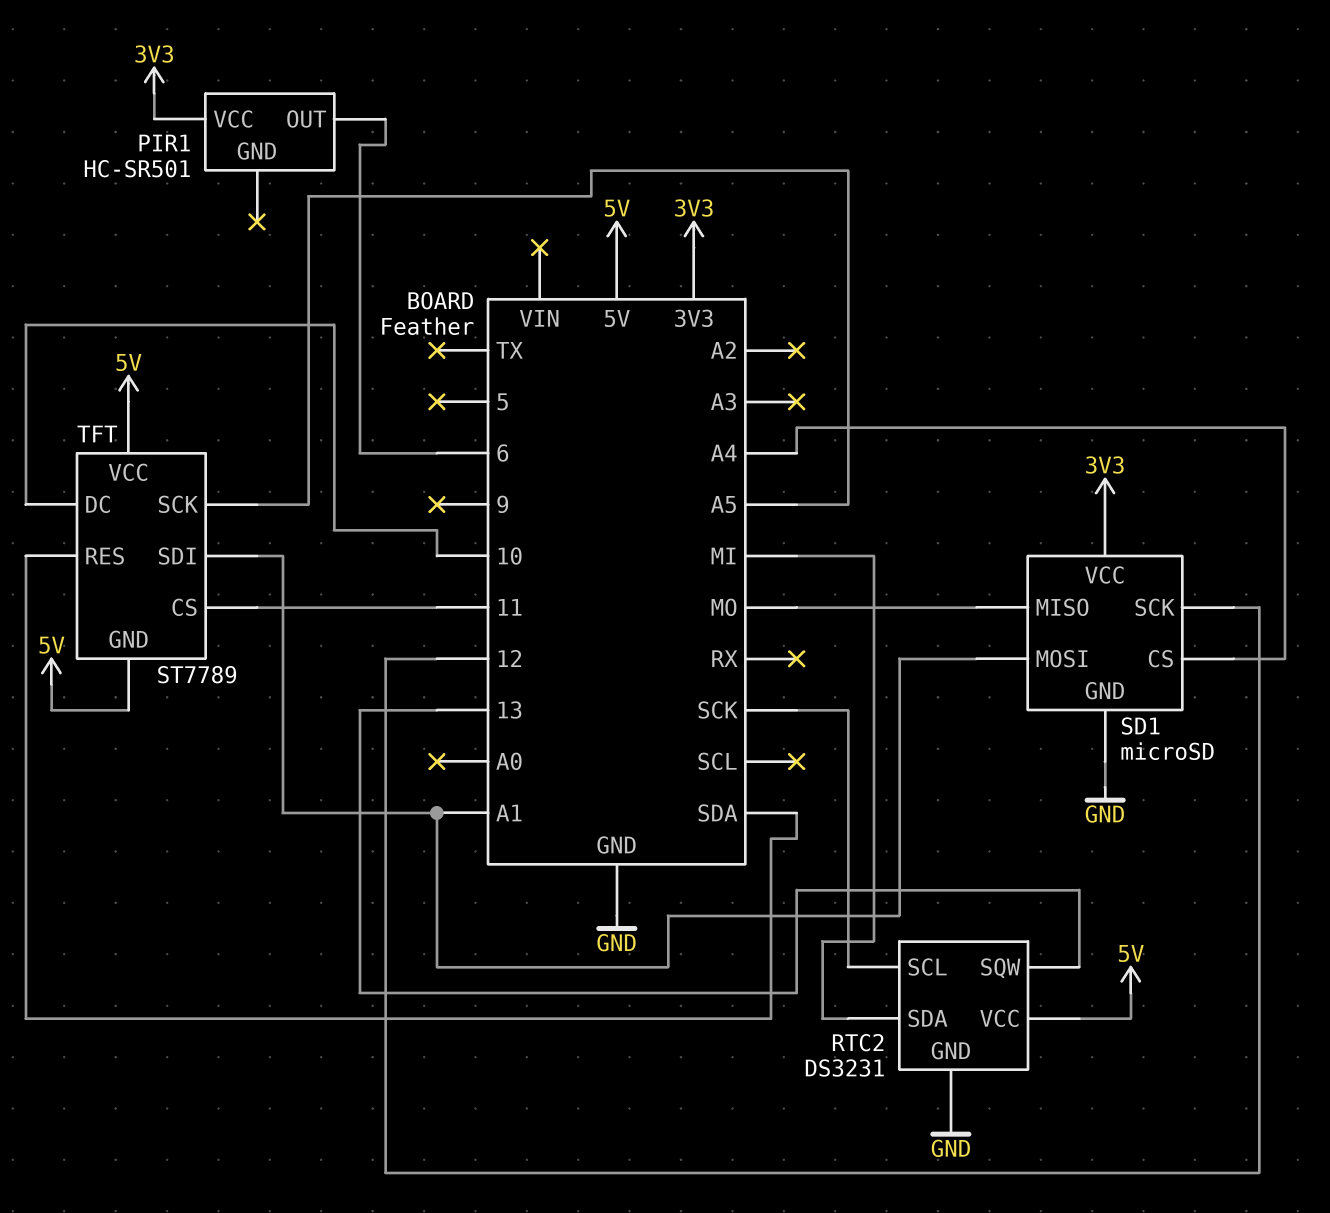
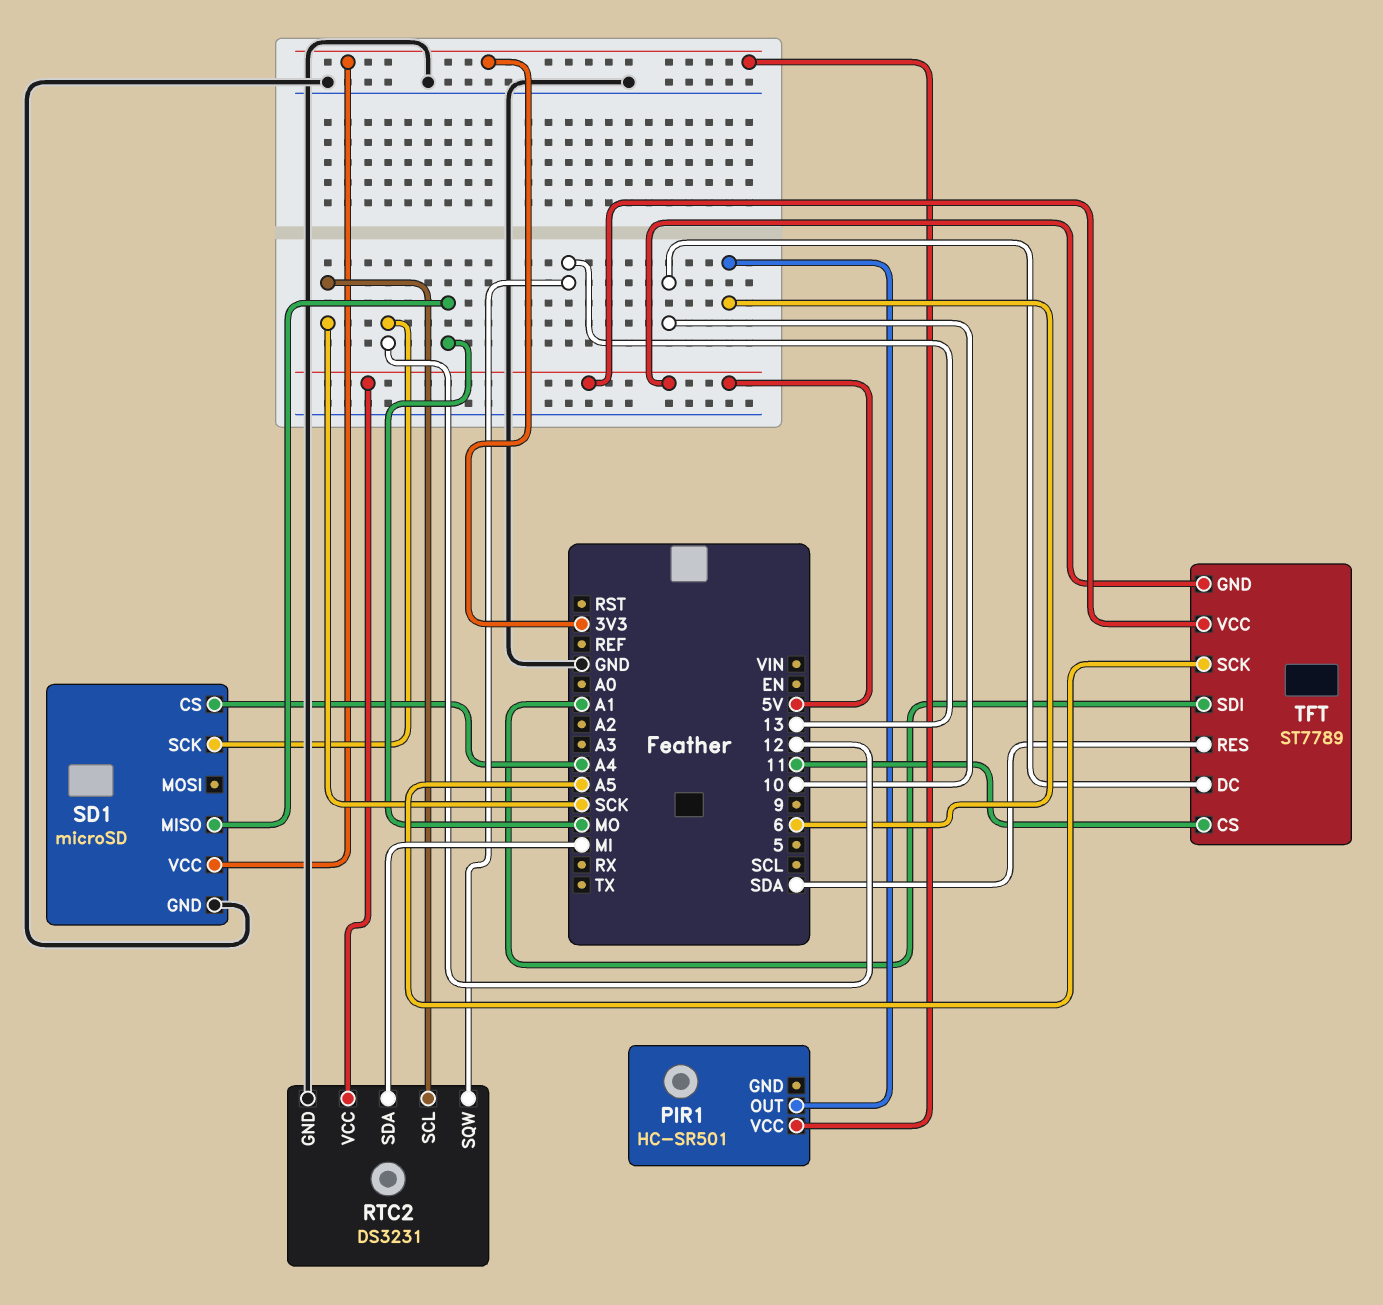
SD1 pin MOSI: A1 -> none

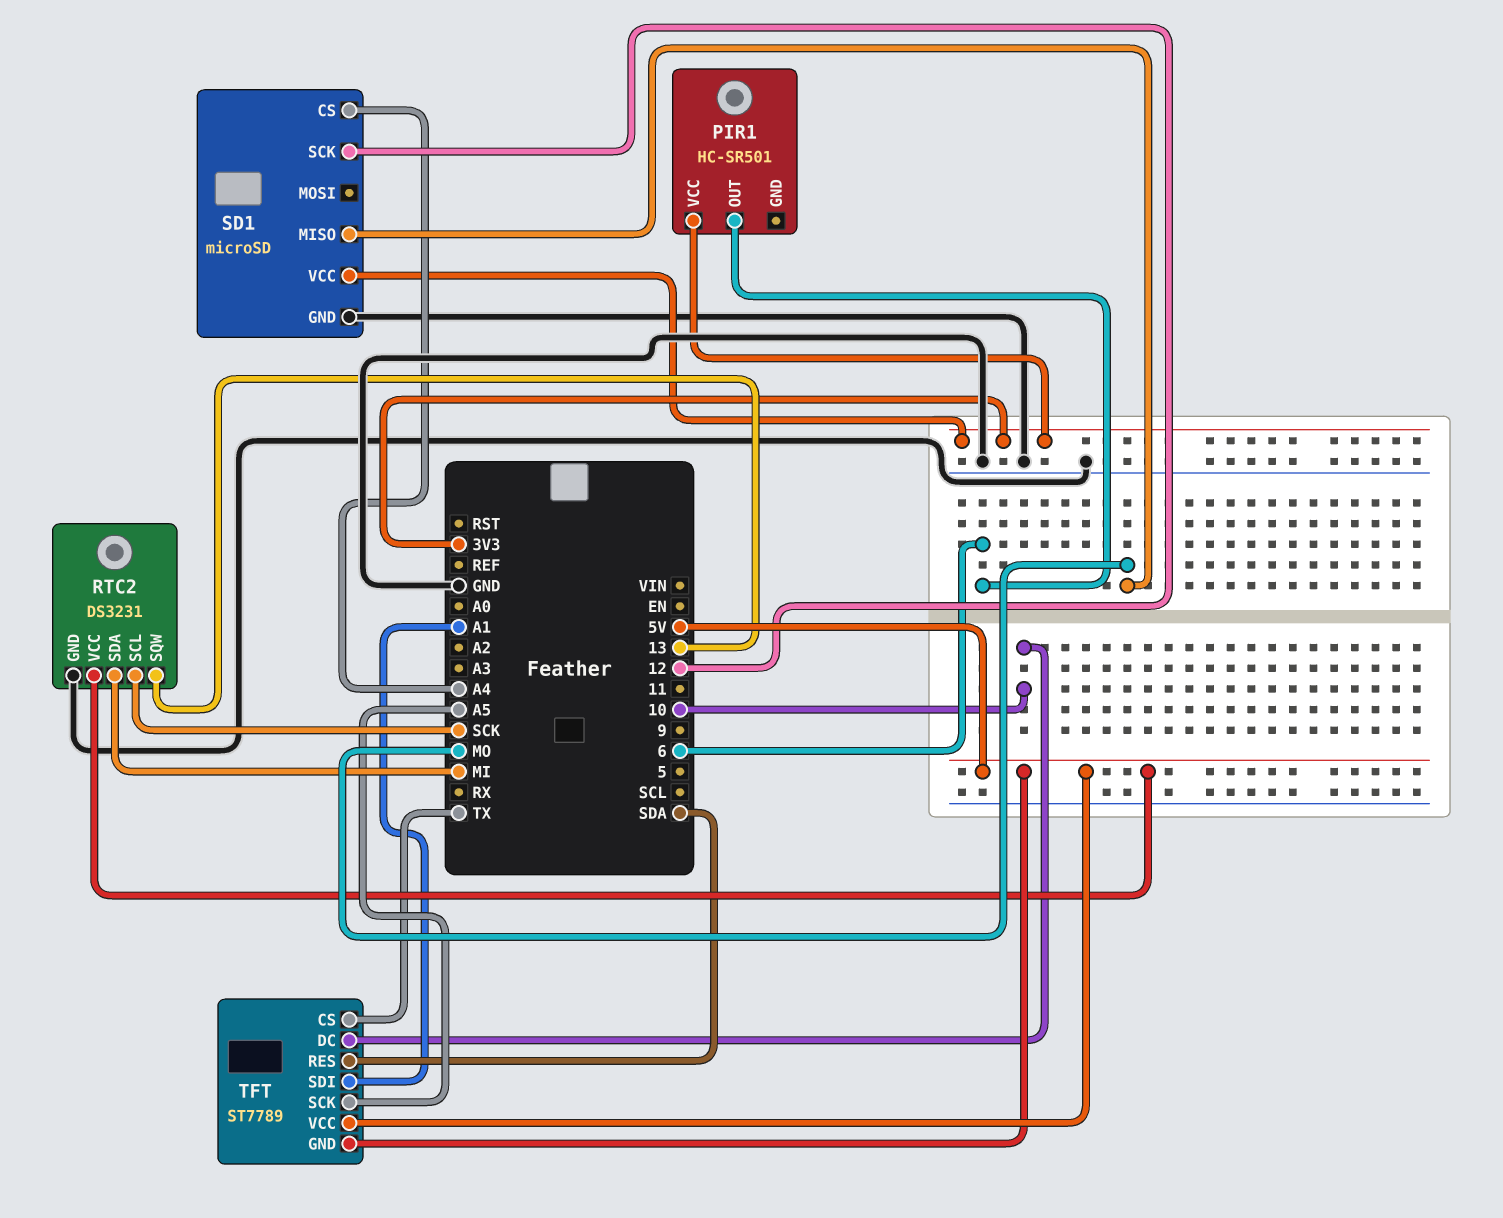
TFT pin CS: 11 -> TX

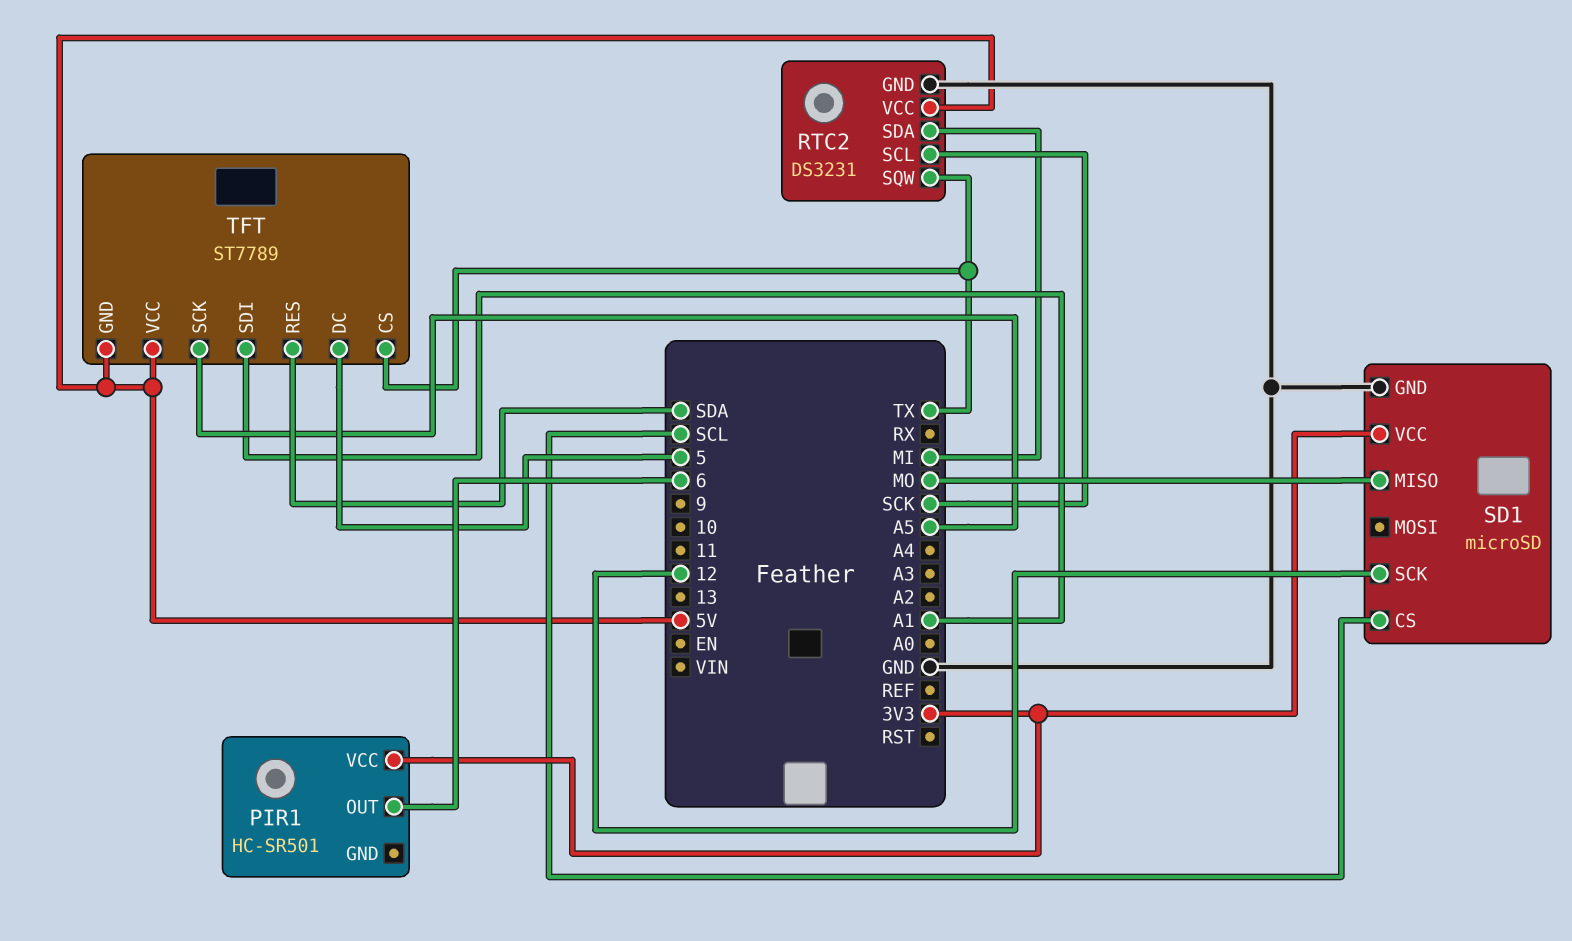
RTC2 pin SQW: 13 -> TX
SD1 pin CS: A4 -> SCL
TFT pin DC: 10 -> 5

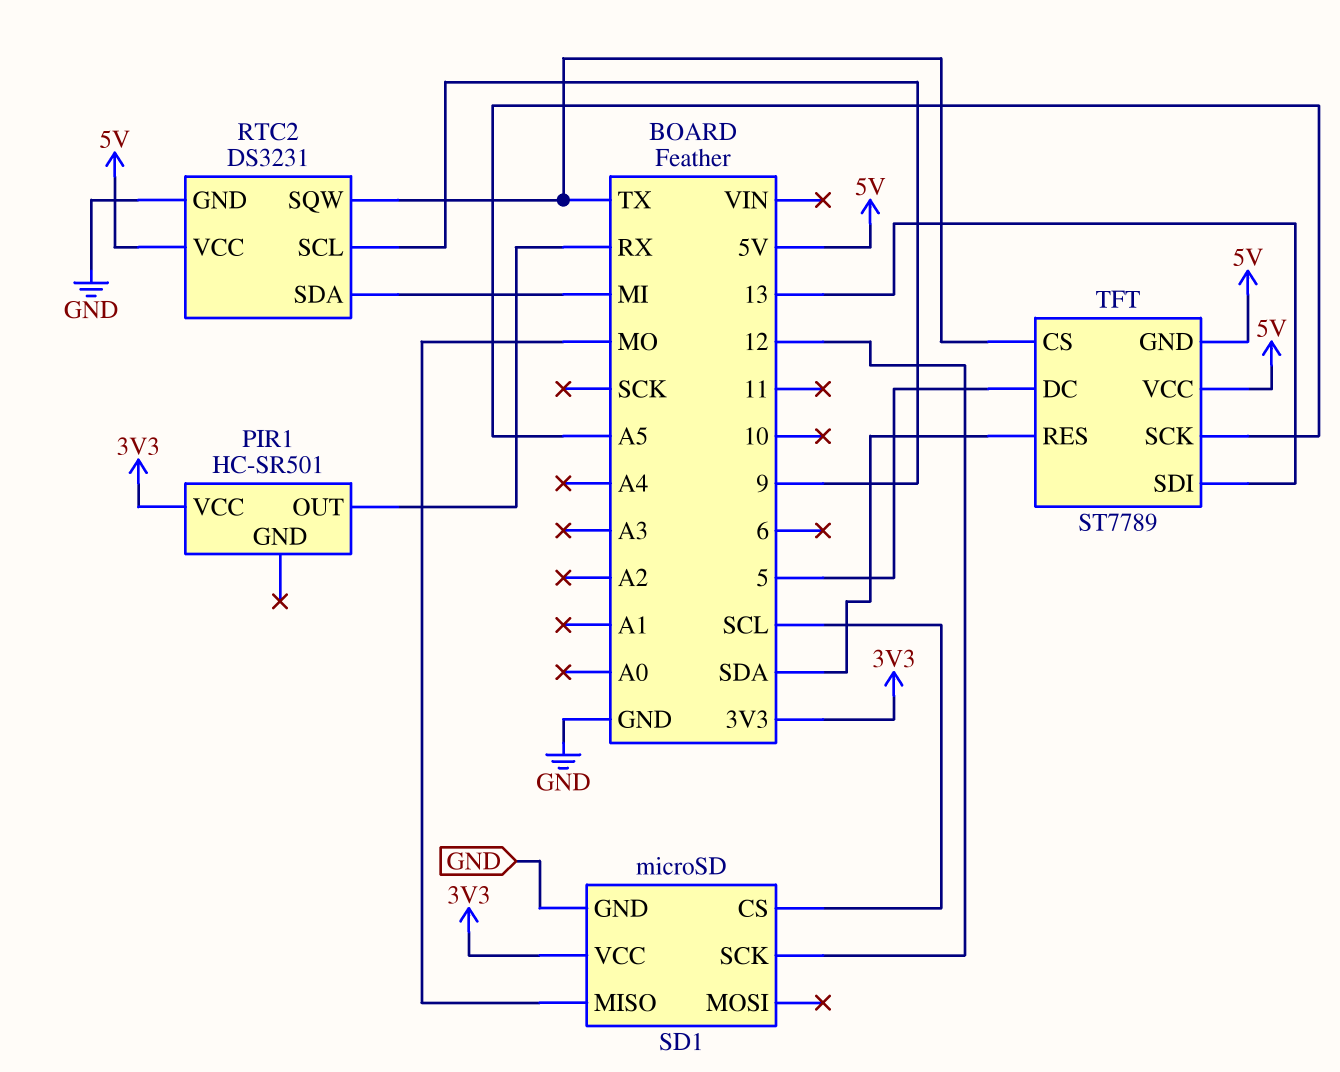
PIR1 pin OUT: 6 -> RX
RTC2 pin SCL: SCK -> 9
TFT pin SDI: A1 -> 13

